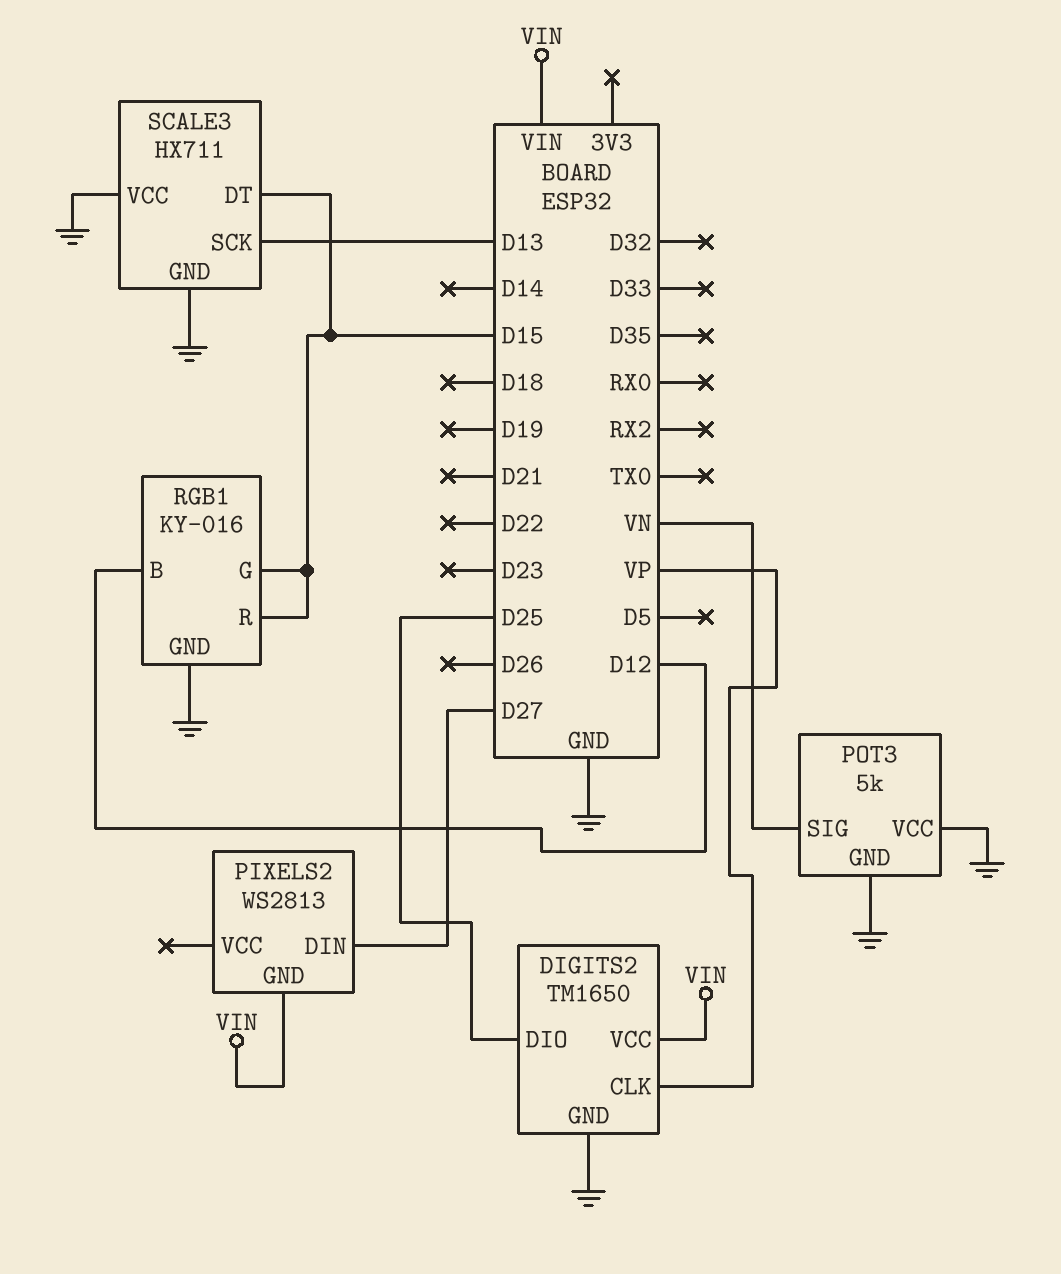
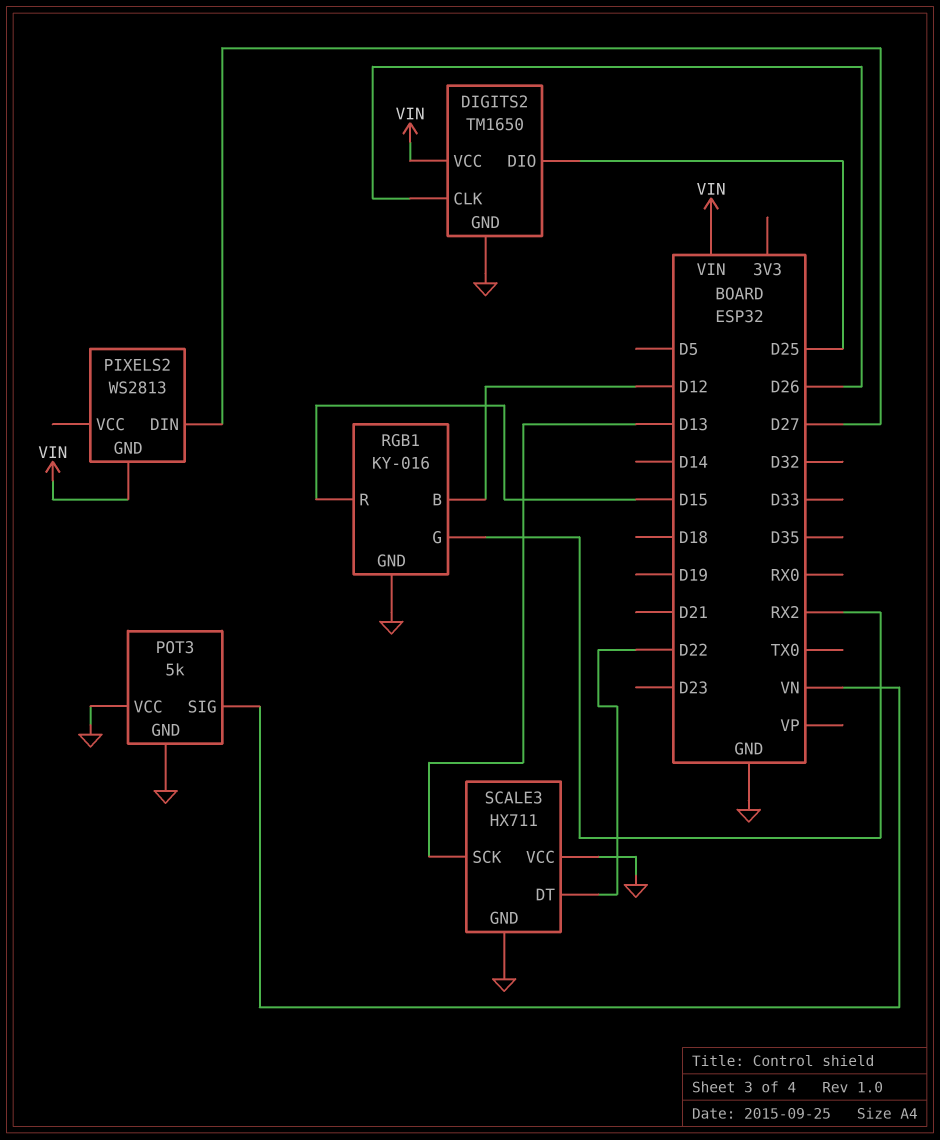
DIGITS2 pin CLK: VP -> D26
RGB1 pin G: D15 -> RX2
SCALE3 pin DT: D15 -> D22

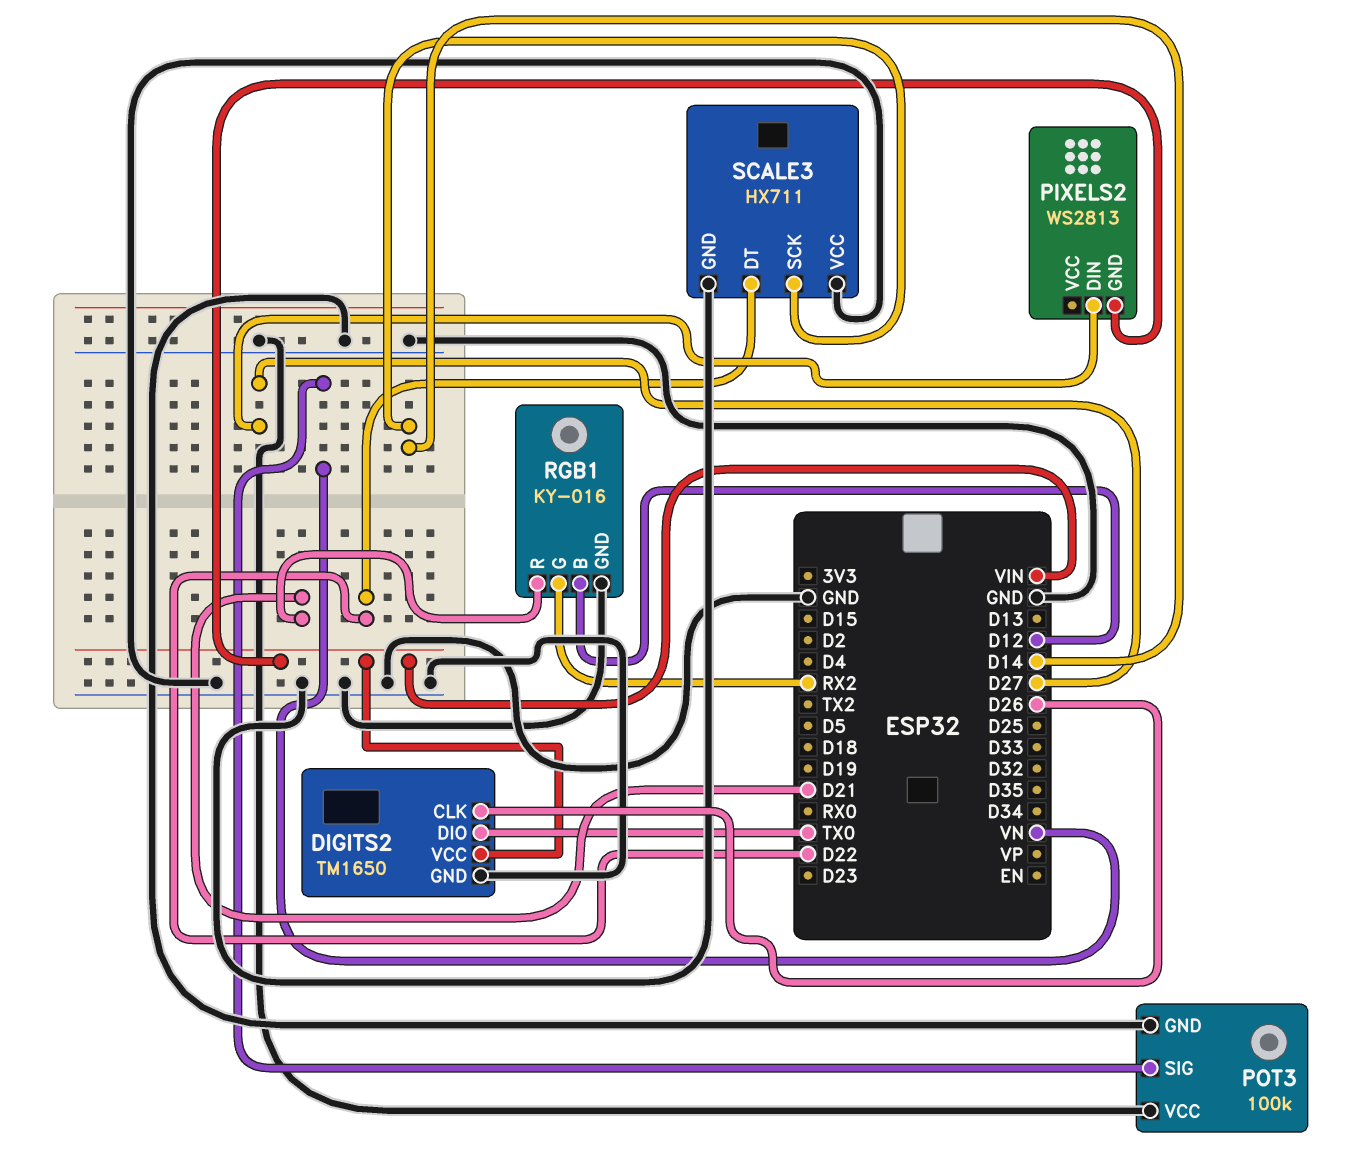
DIGITS2 pin DIO: D25 -> TX0
POT3: 5k -> 100k
RGB1 pin R: D15 -> D21
SCALE3 pin SCK: D13 -> D14

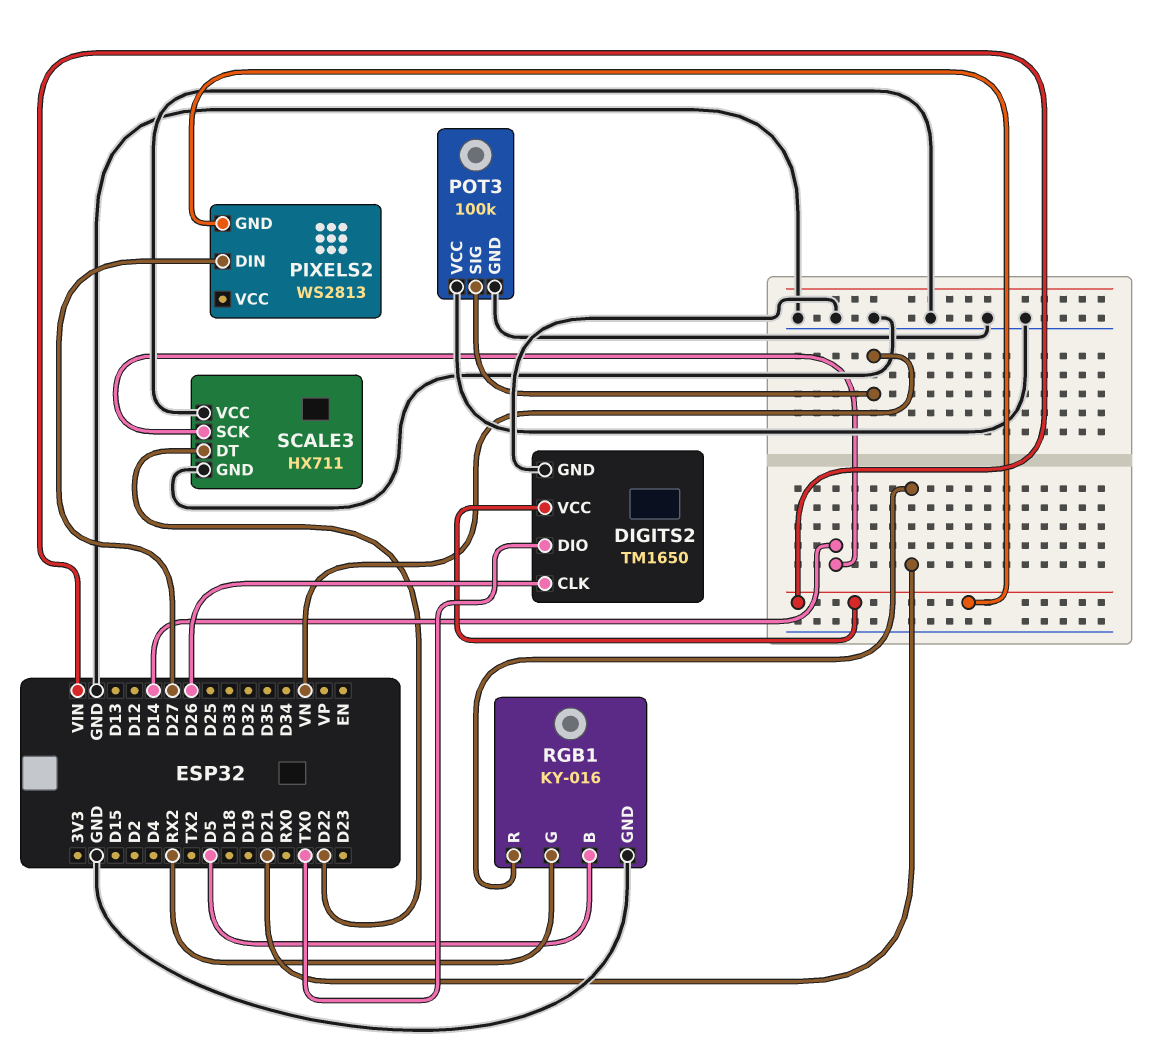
RGB1 pin B: D12 -> D5

